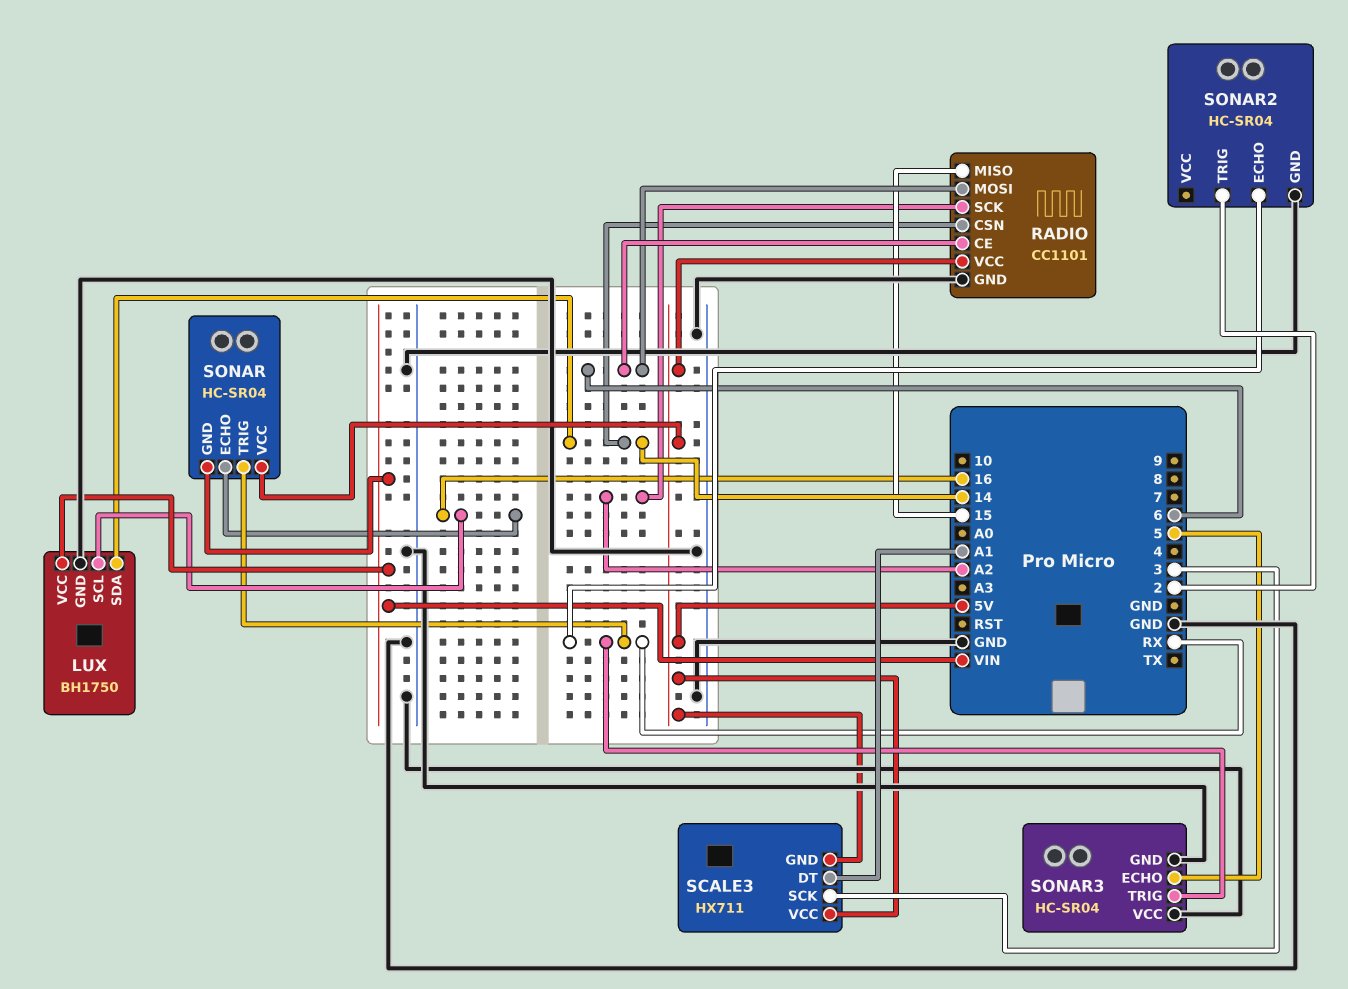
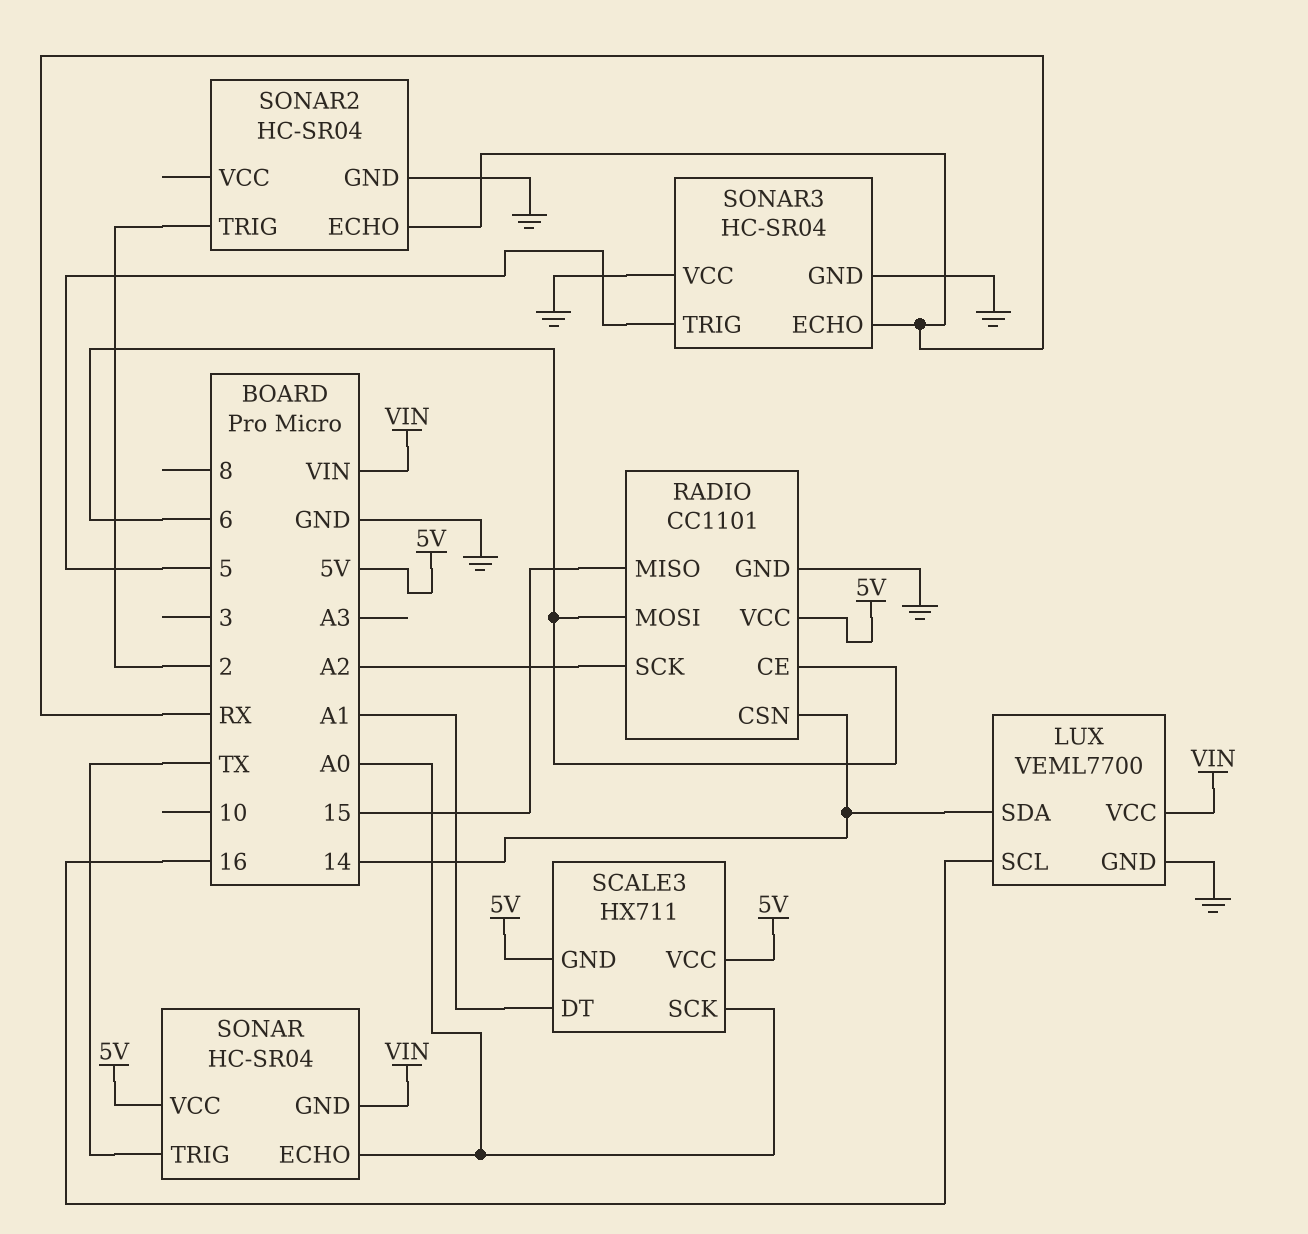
LUX: BH1750 -> VEML7700
SCALE3 pin SCK: 3 -> A0
SONAR pin ECHO: 16 -> A0
SONAR pin TRIG: RX -> TX
SONAR3 pin ECHO: 5 -> RX
SONAR3 pin TRIG: RX -> 5

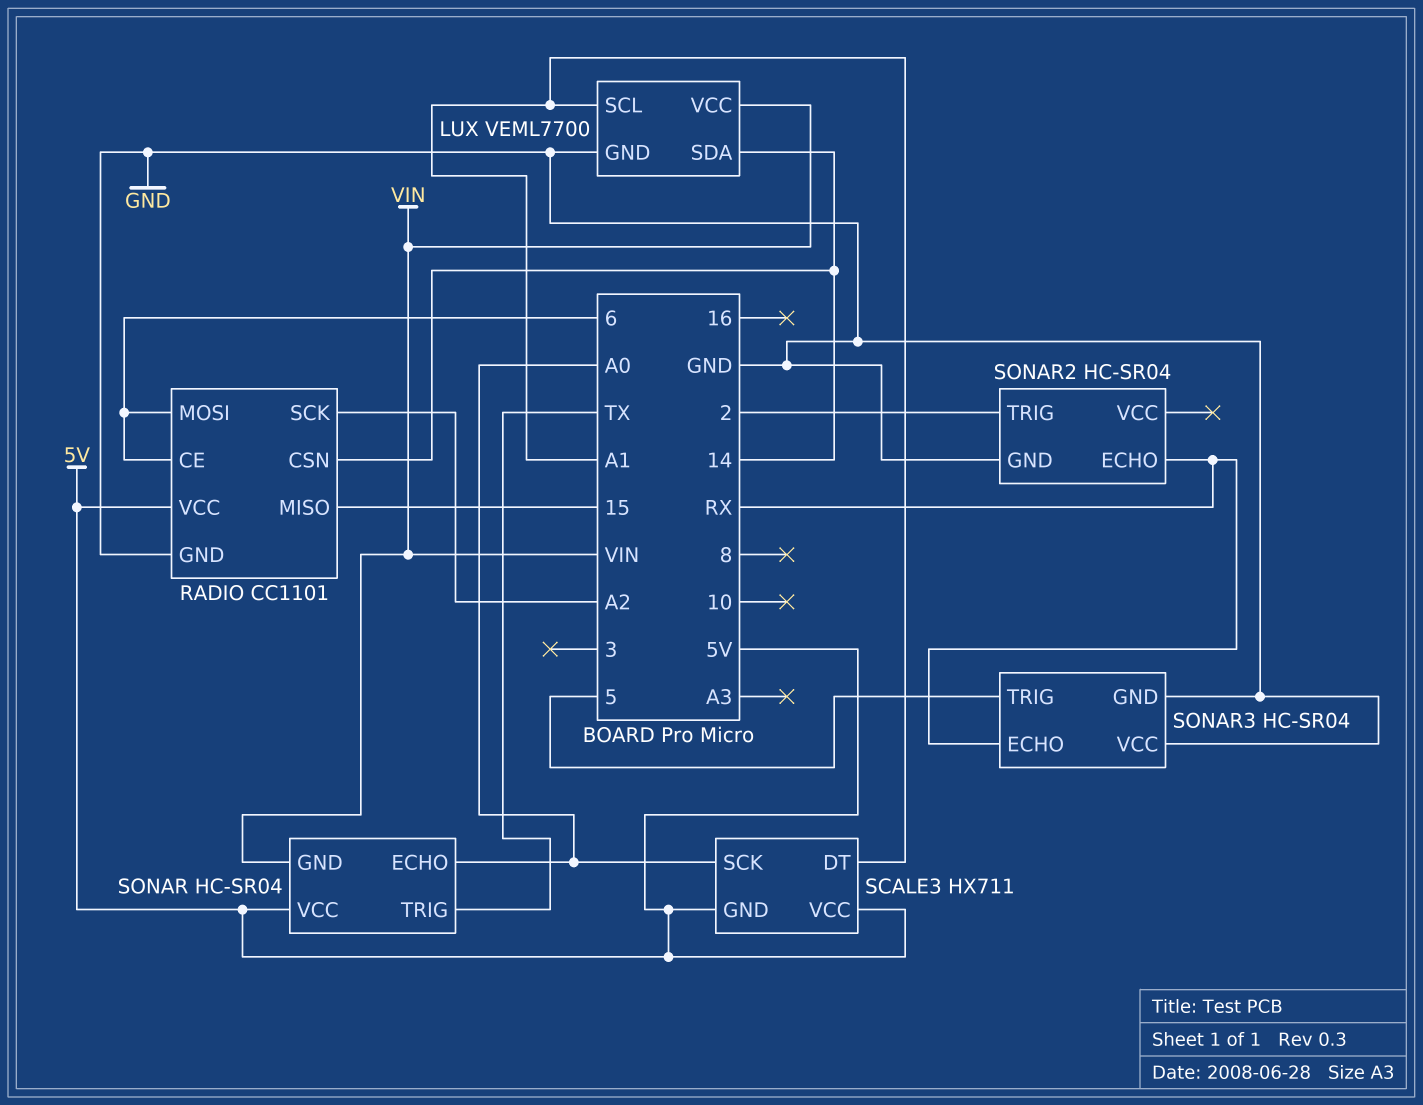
LUX pin SCL: 16 -> A1

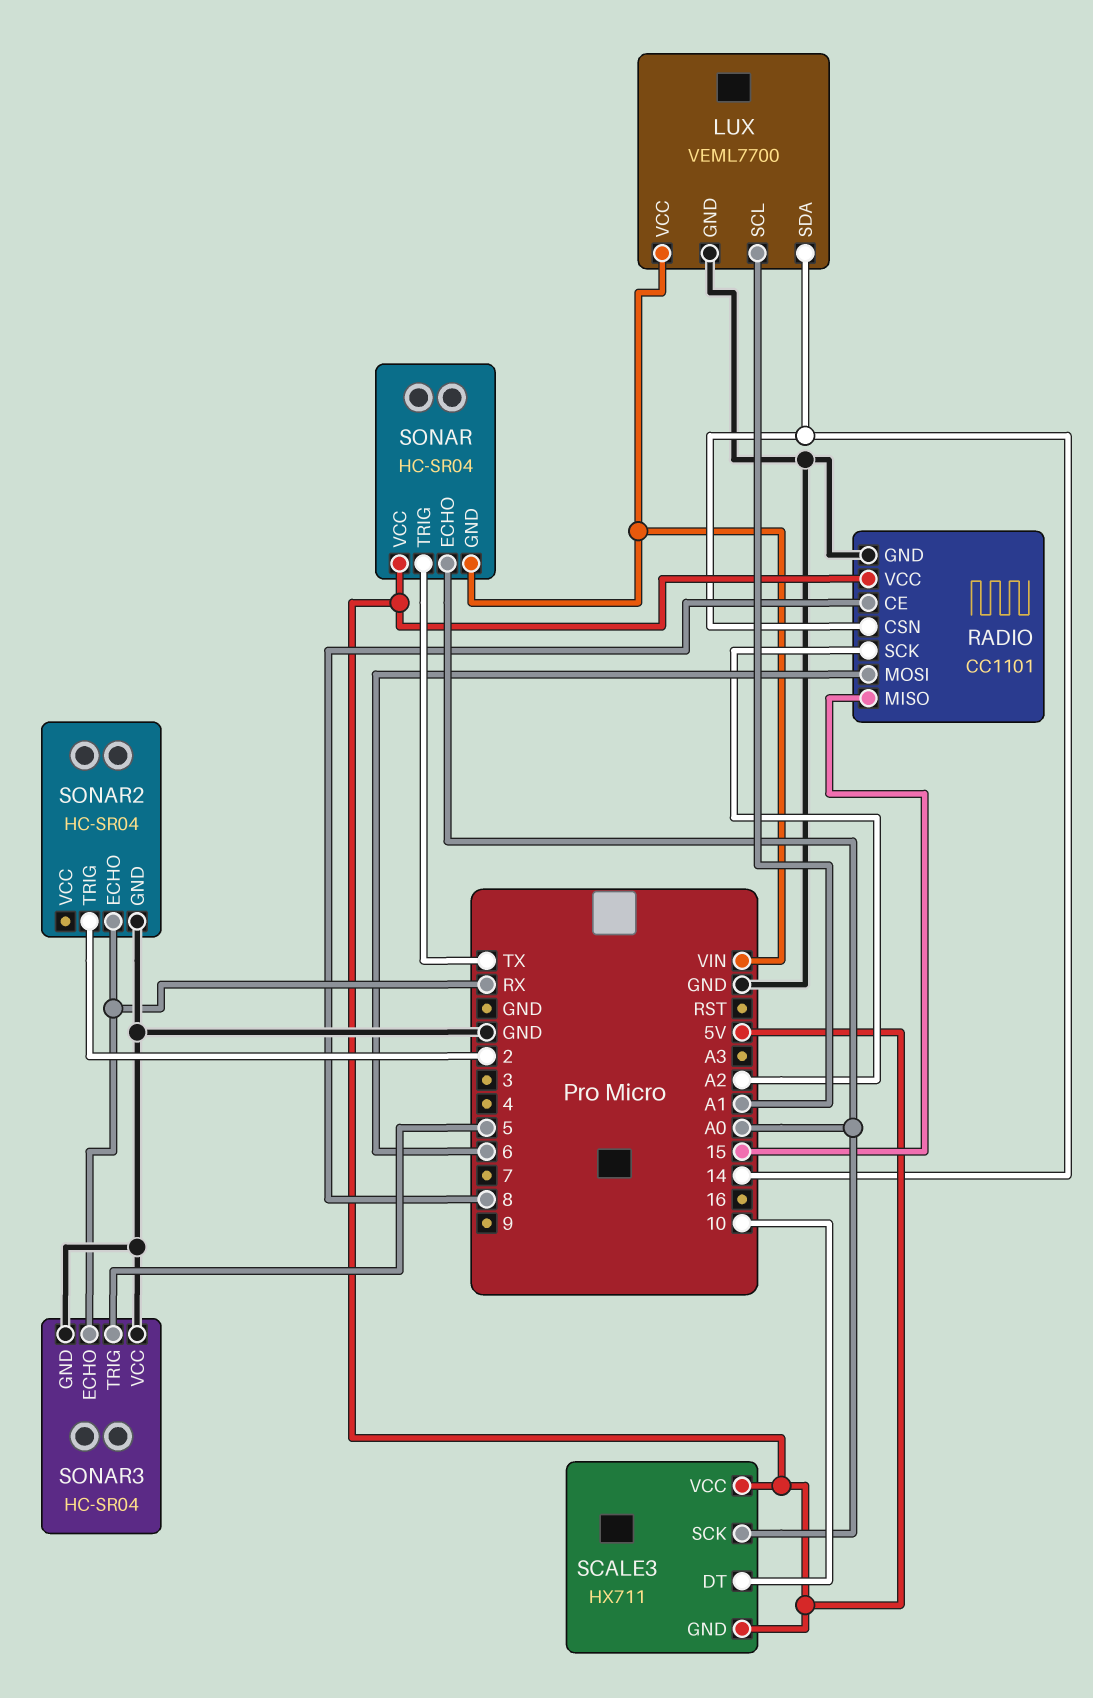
RADIO pin CE: 6 -> 8
SCALE3 pin DT: A1 -> 10

